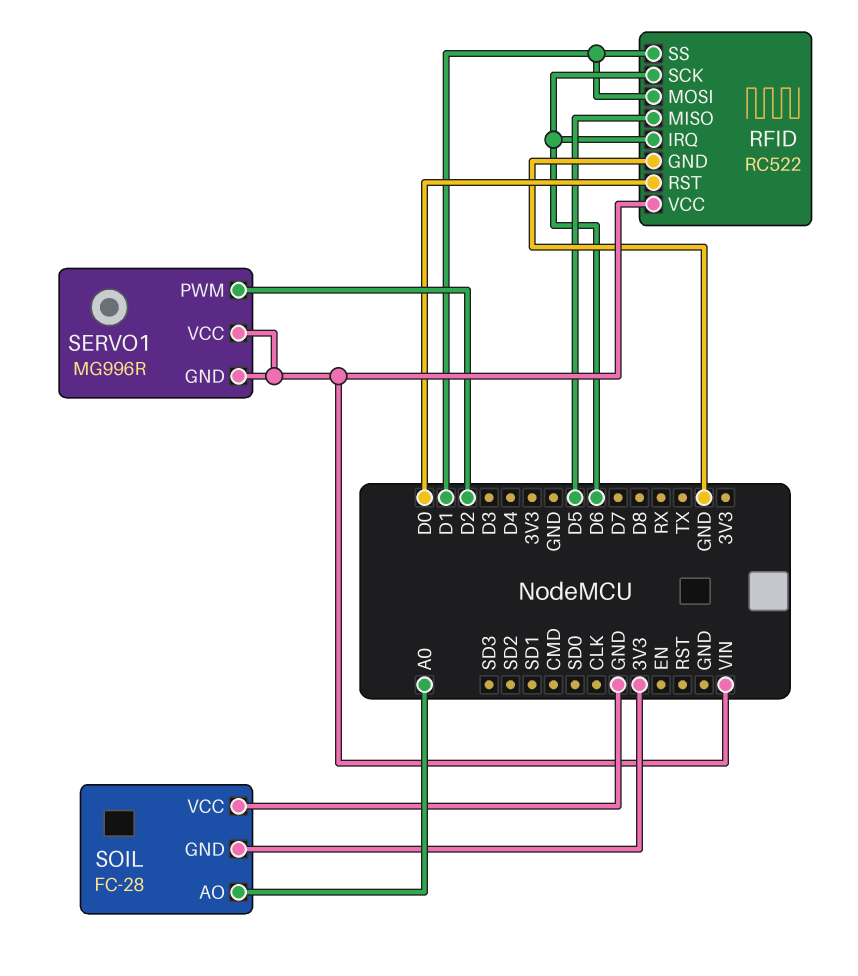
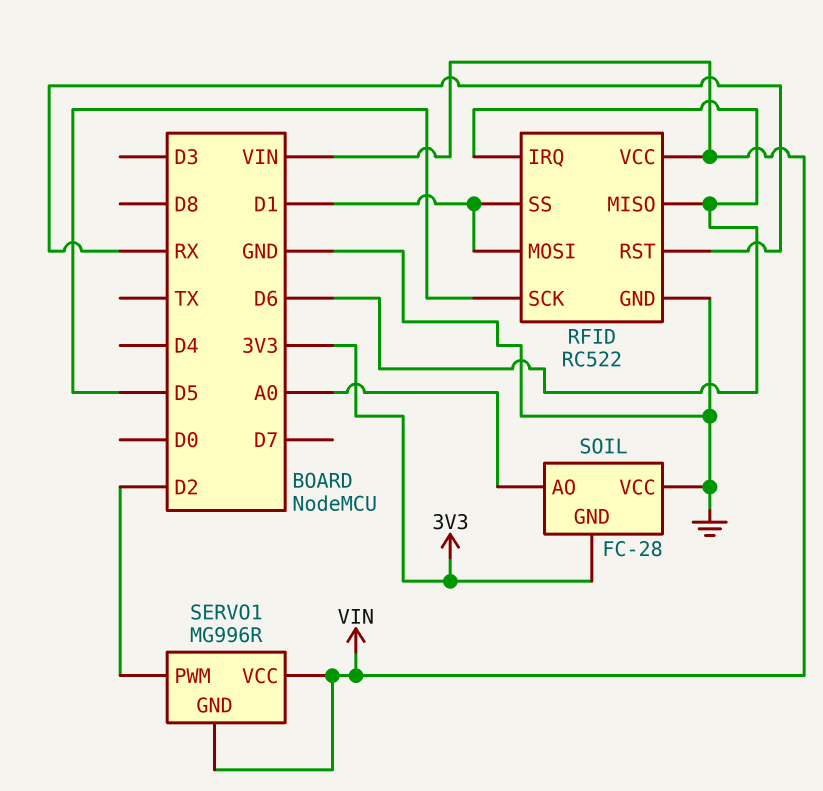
RFID pin MISO: D5 -> D6
RFID pin RST: D0 -> RX
RFID pin SCK: D6 -> D5

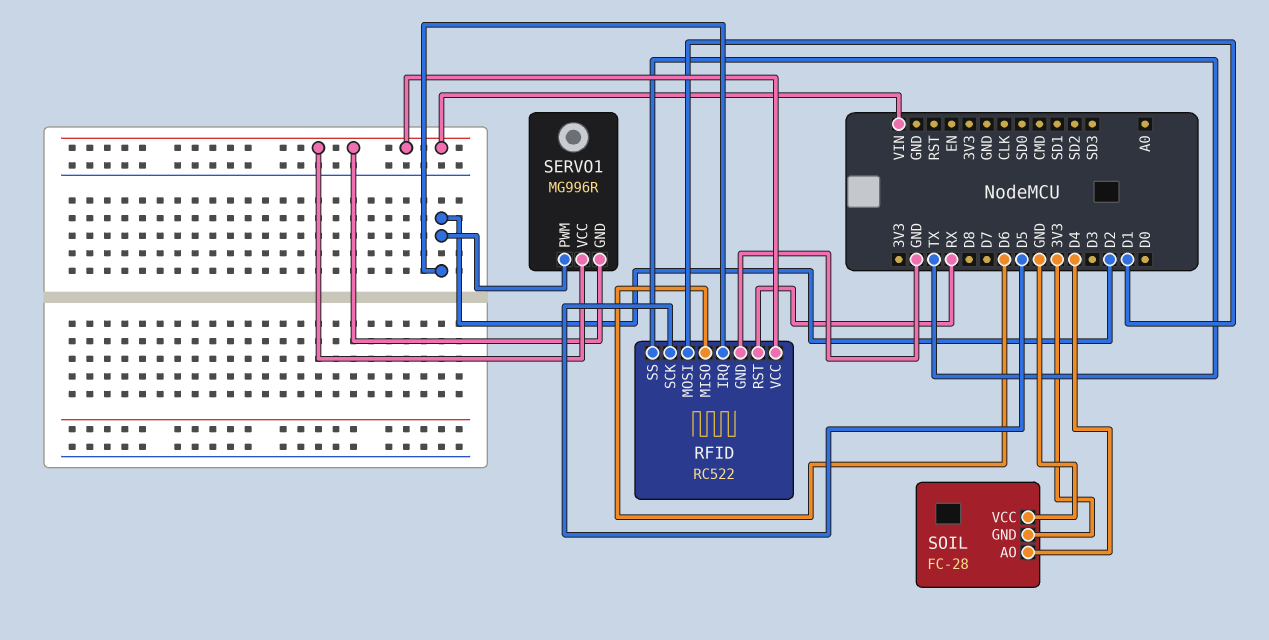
RFID pin IRQ: D6 -> D2
RFID pin SS: D1 -> TX
SOIL pin AO: A0 -> D4

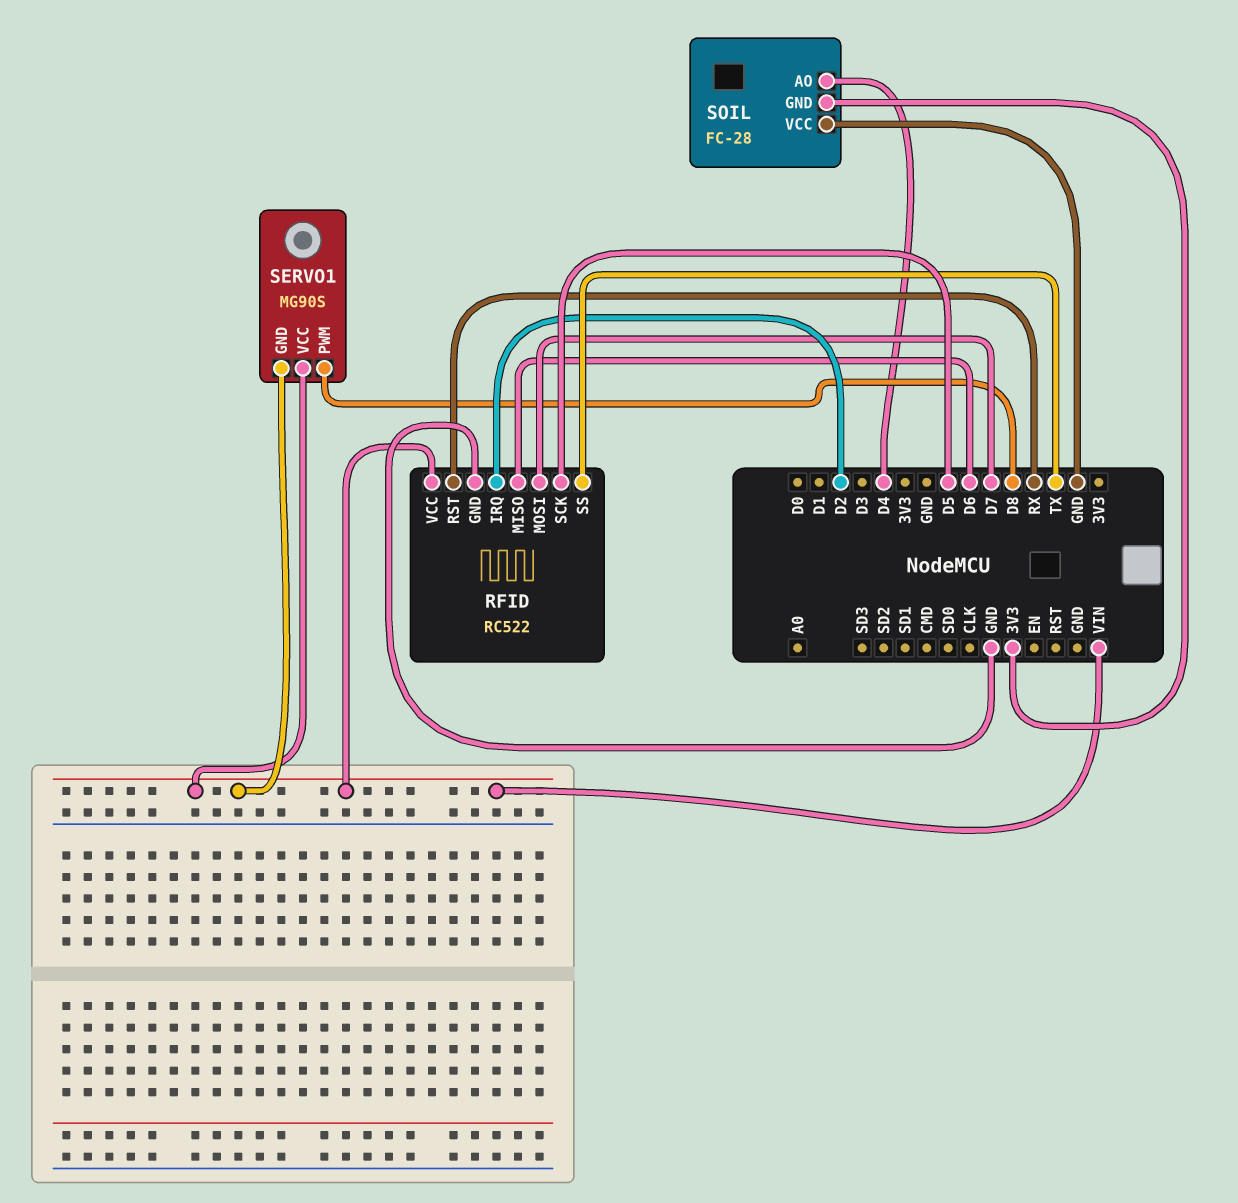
RFID pin MOSI: D1 -> D7
SERVO1: MG996R -> MG90S
SERVO1 pin PWM: D2 -> D8

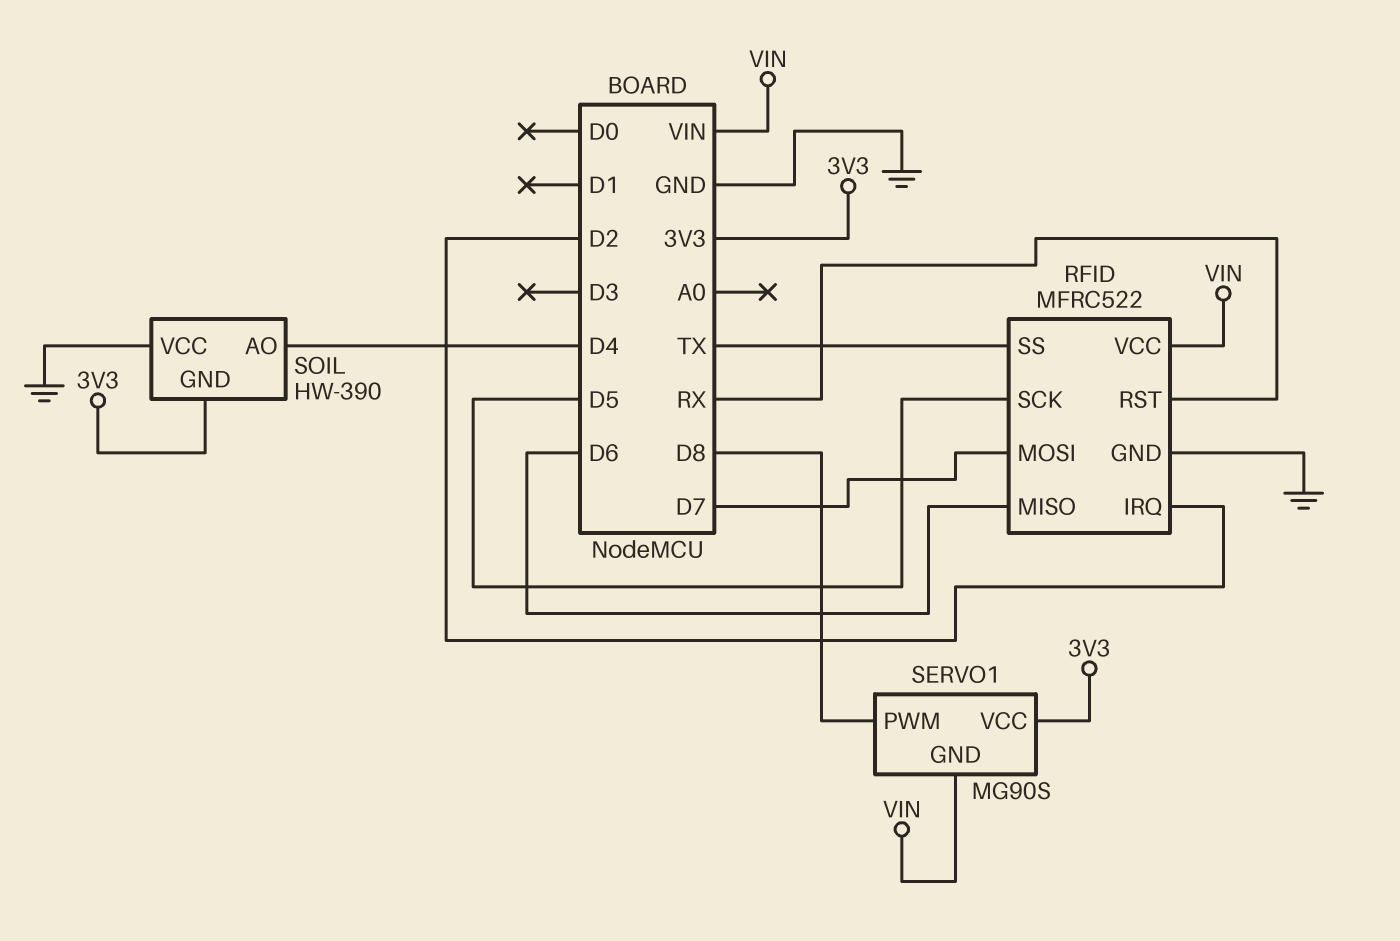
RFID: RC522 -> MFRC522
SERVO1 pin VCC: VIN -> 3V3
SOIL: FC-28 -> HW-390

